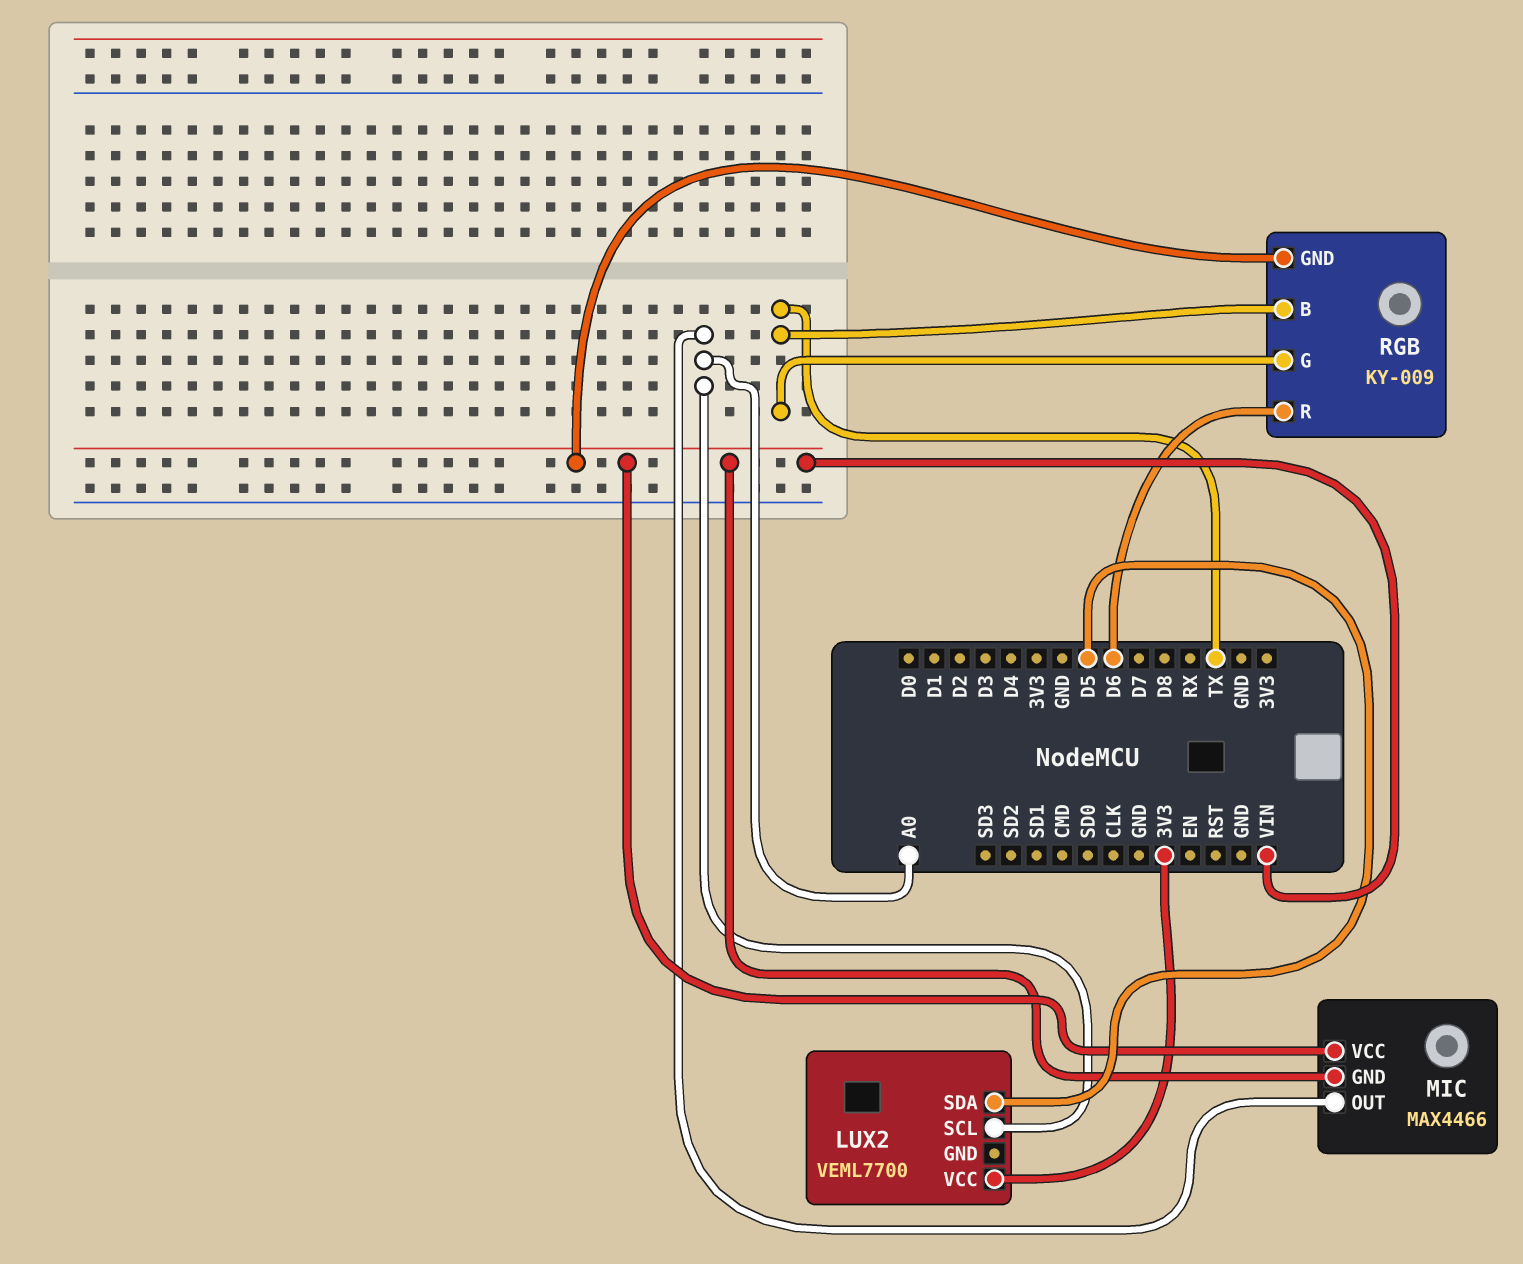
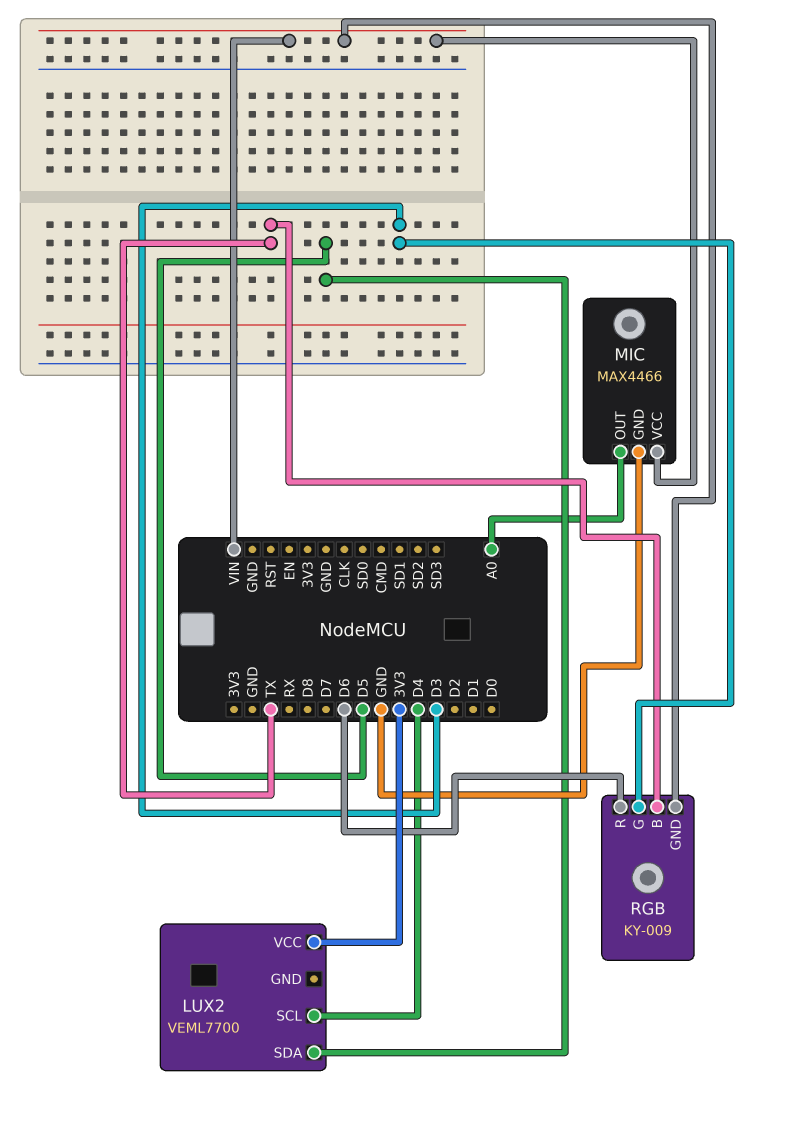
LUX2 pin SCL: A0 -> D4
MIC pin GND: VIN -> GND
RGB pin G: TX -> D3

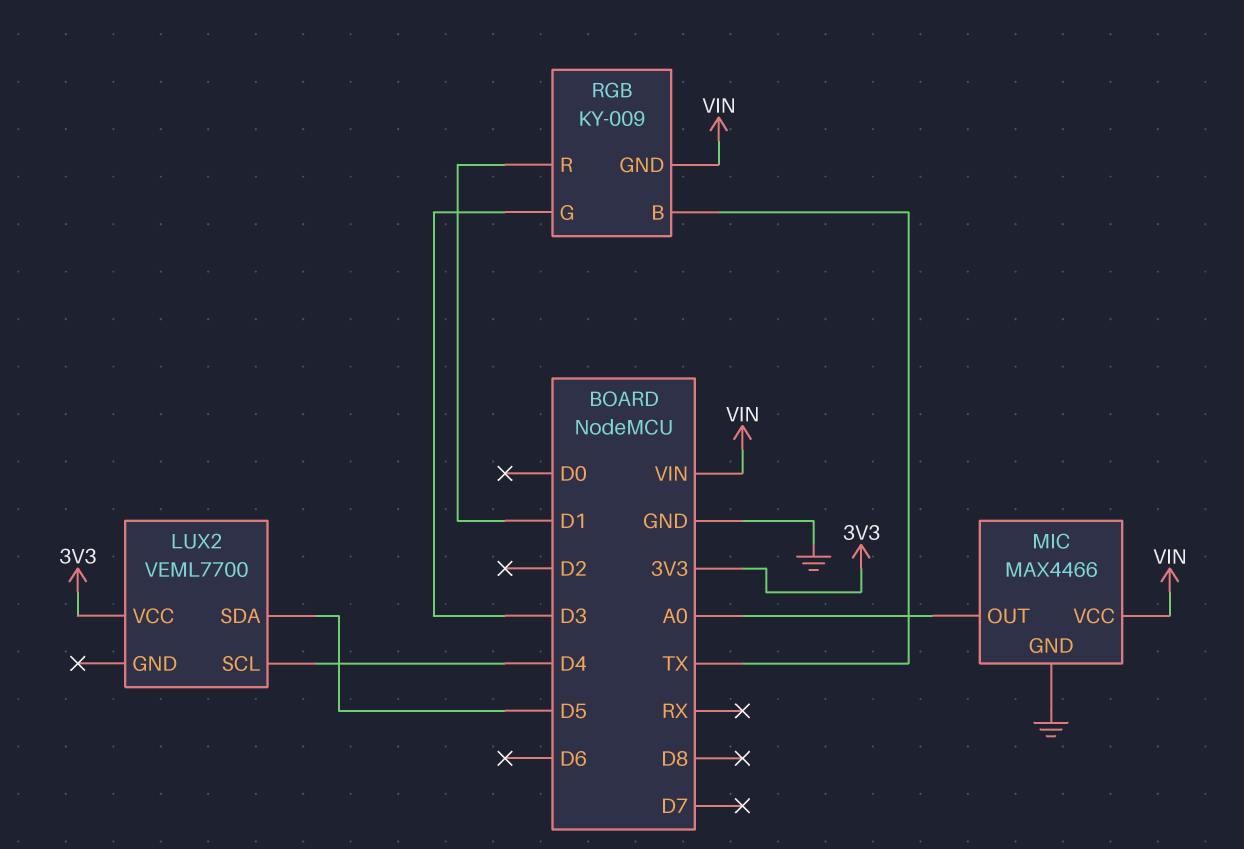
RGB pin R: D6 -> D1

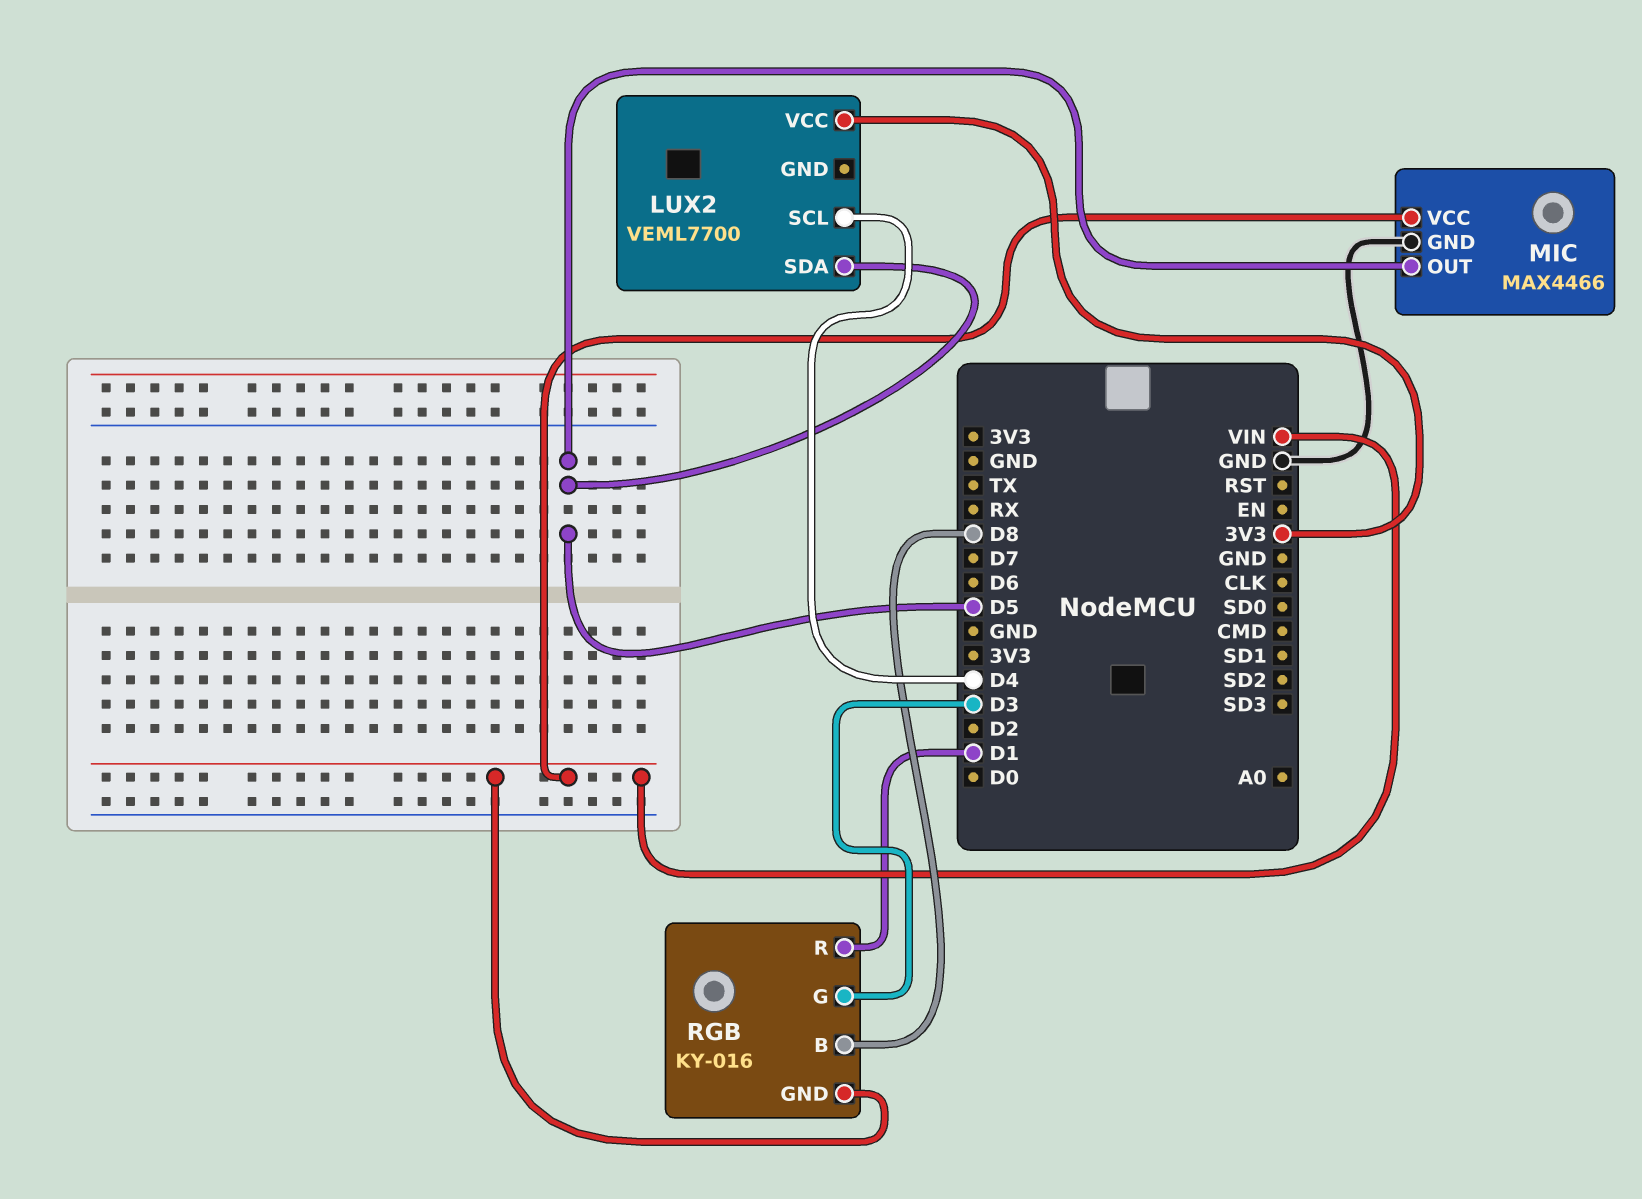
MIC pin OUT: A0 -> D5
RGB: KY-009 -> KY-016
RGB pin B: TX -> D8

